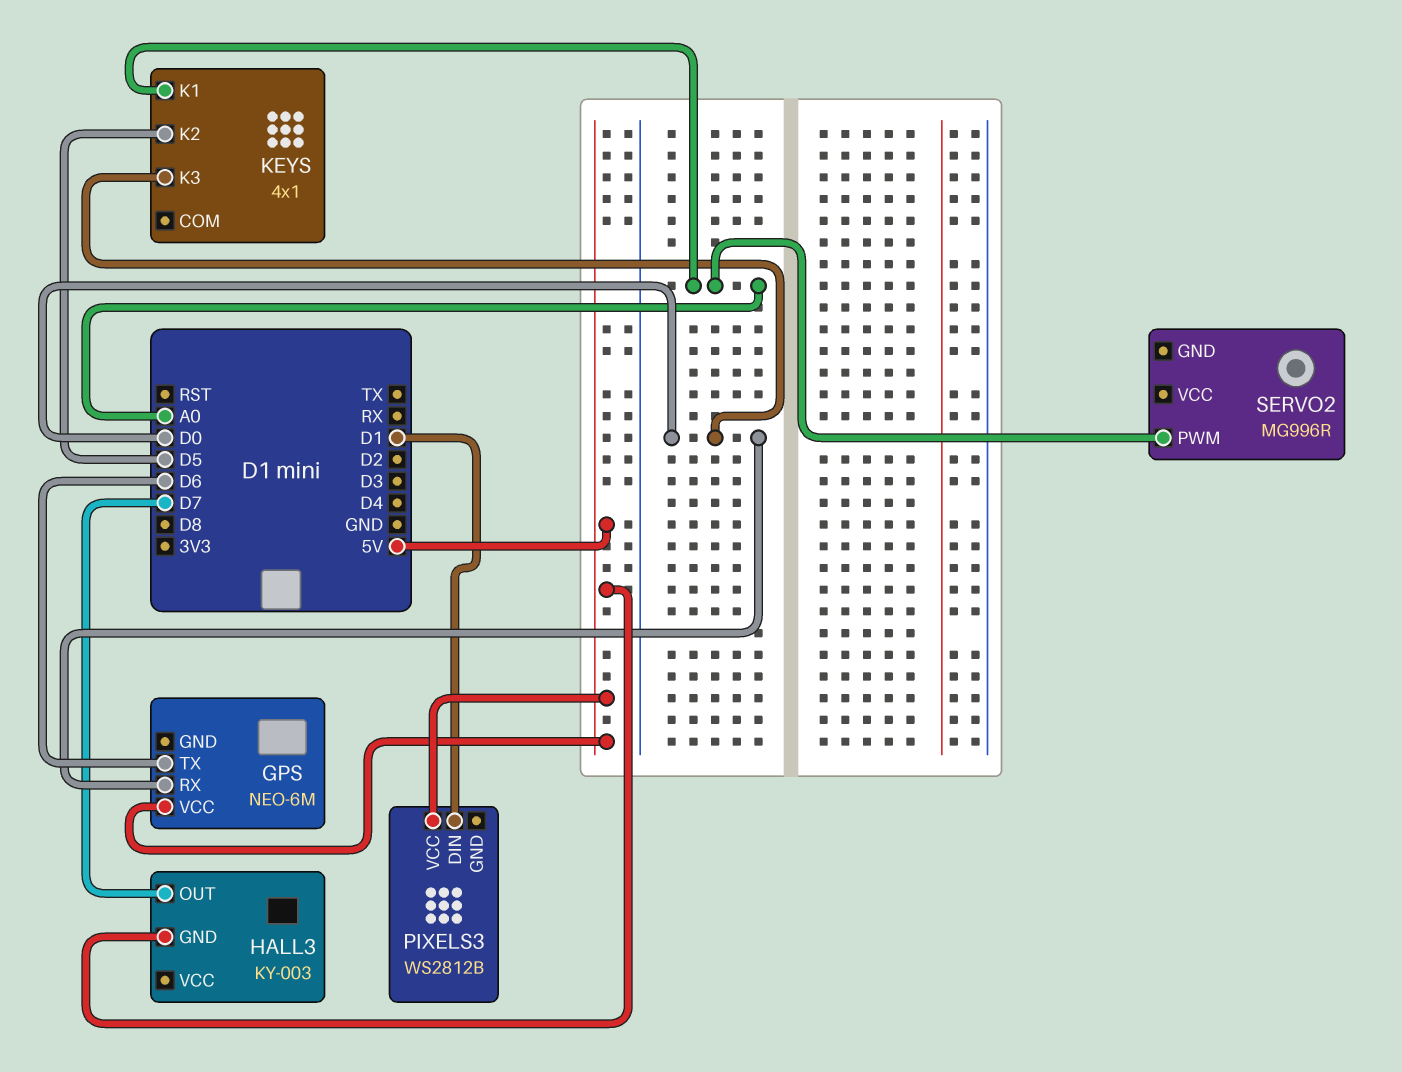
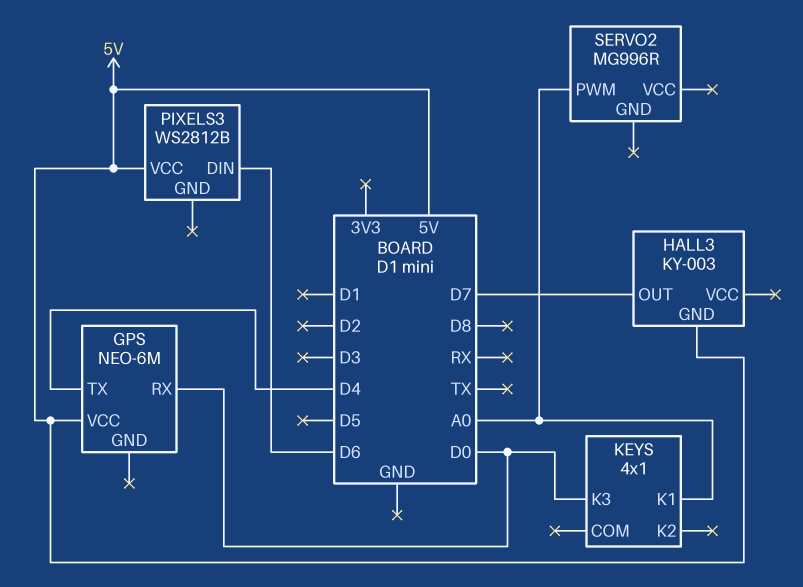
GPS pin TX: D6 -> D4
KEYS pin K2: D5 -> none
PIXELS3 pin DIN: D1 -> D6

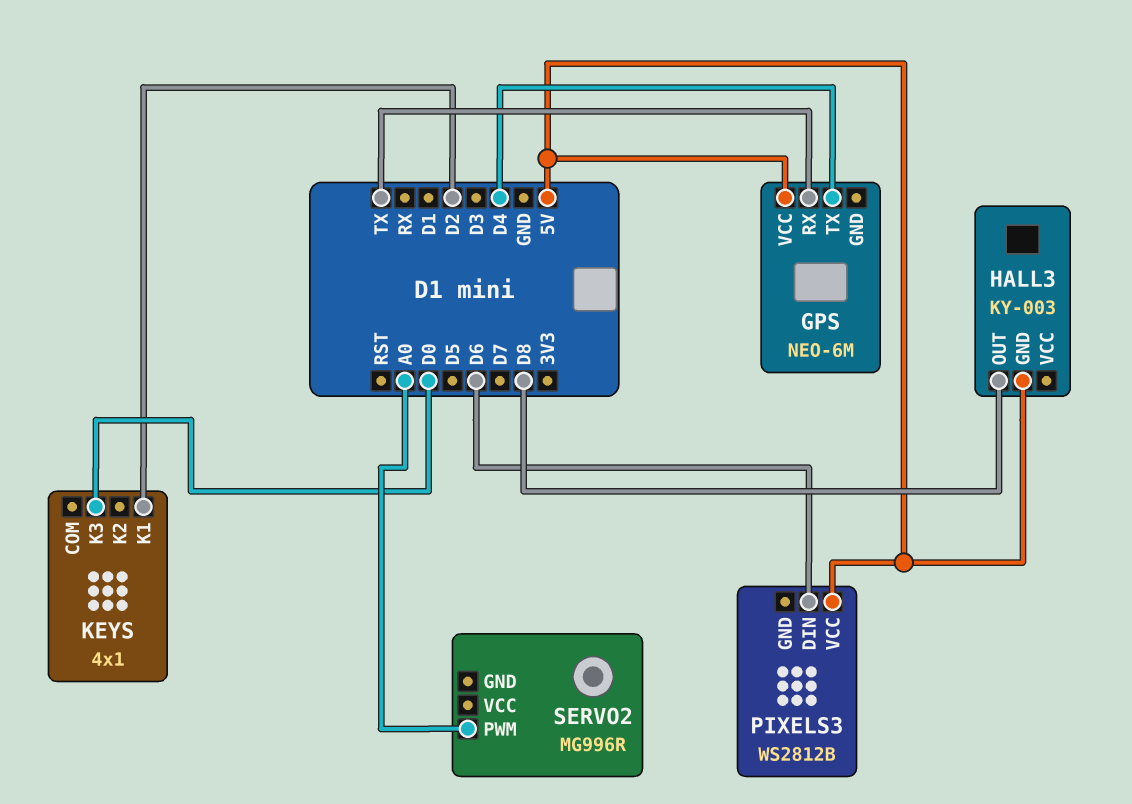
GPS pin RX: D0 -> TX
HALL3 pin OUT: D7 -> D8
KEYS pin K1: A0 -> D2

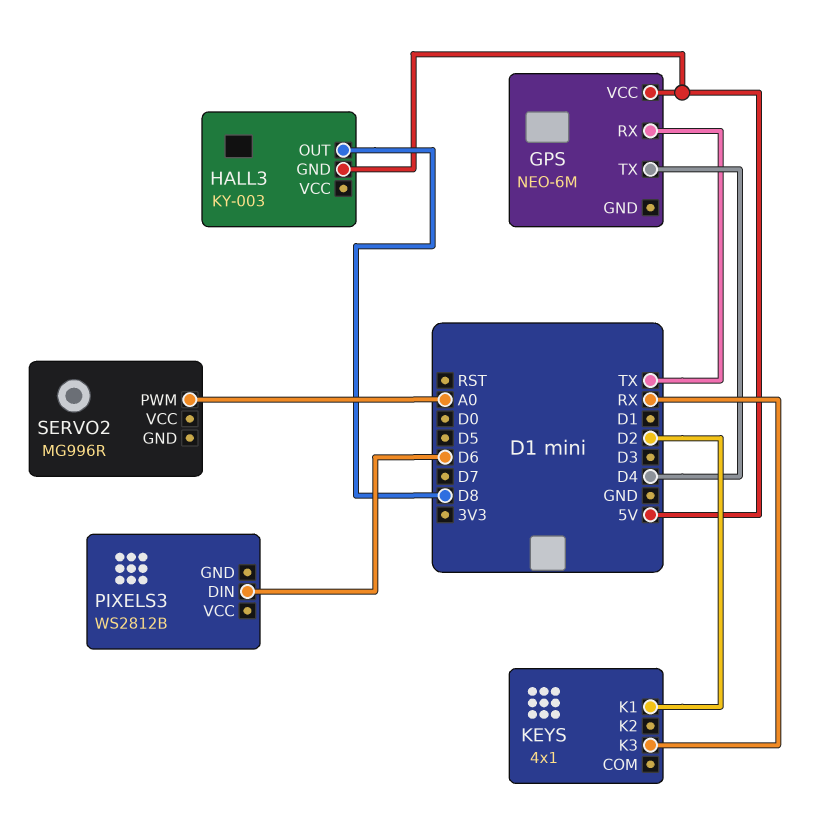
KEYS pin K3: D0 -> RX
PIXELS3 pin VCC: 5V -> none

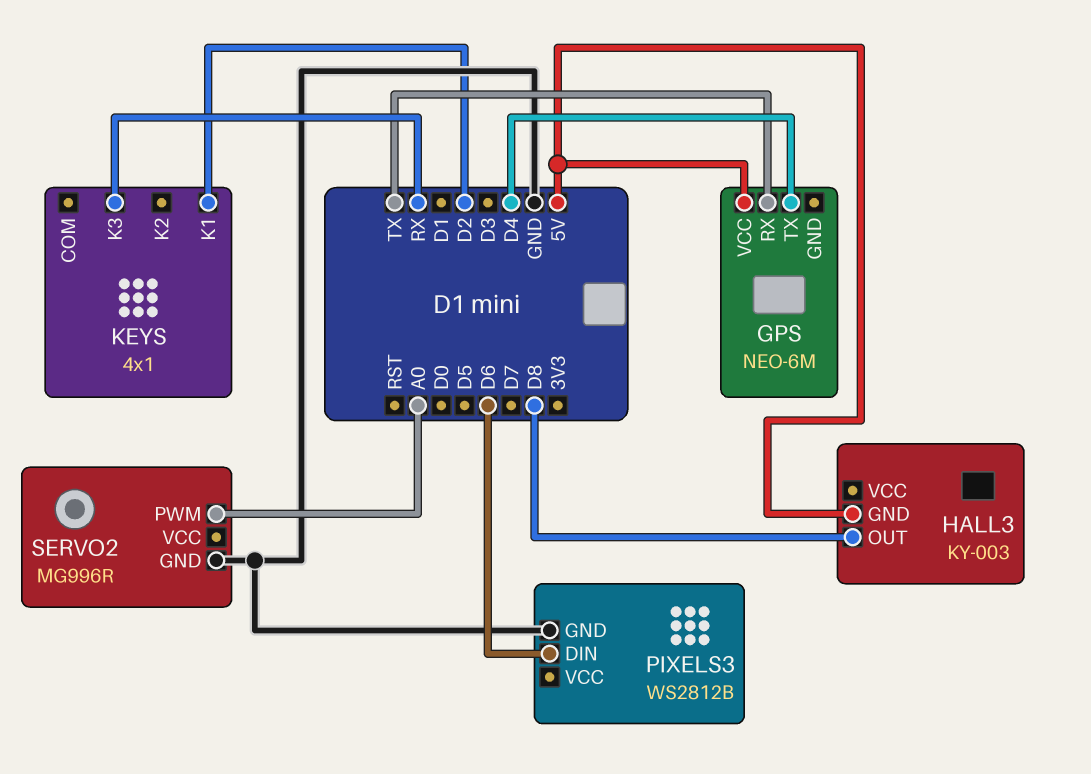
PIXELS3 pin GND: none -> GND
SERVO2 pin GND: none -> GND

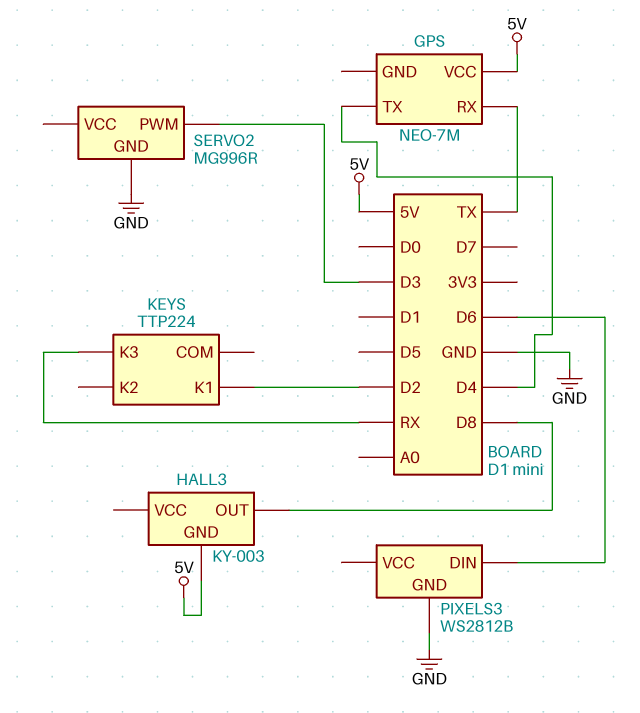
GPS: NEO-6M -> NEO-7M
KEYS: 4x1 -> TTP224
SERVO2 pin PWM: A0 -> D3

